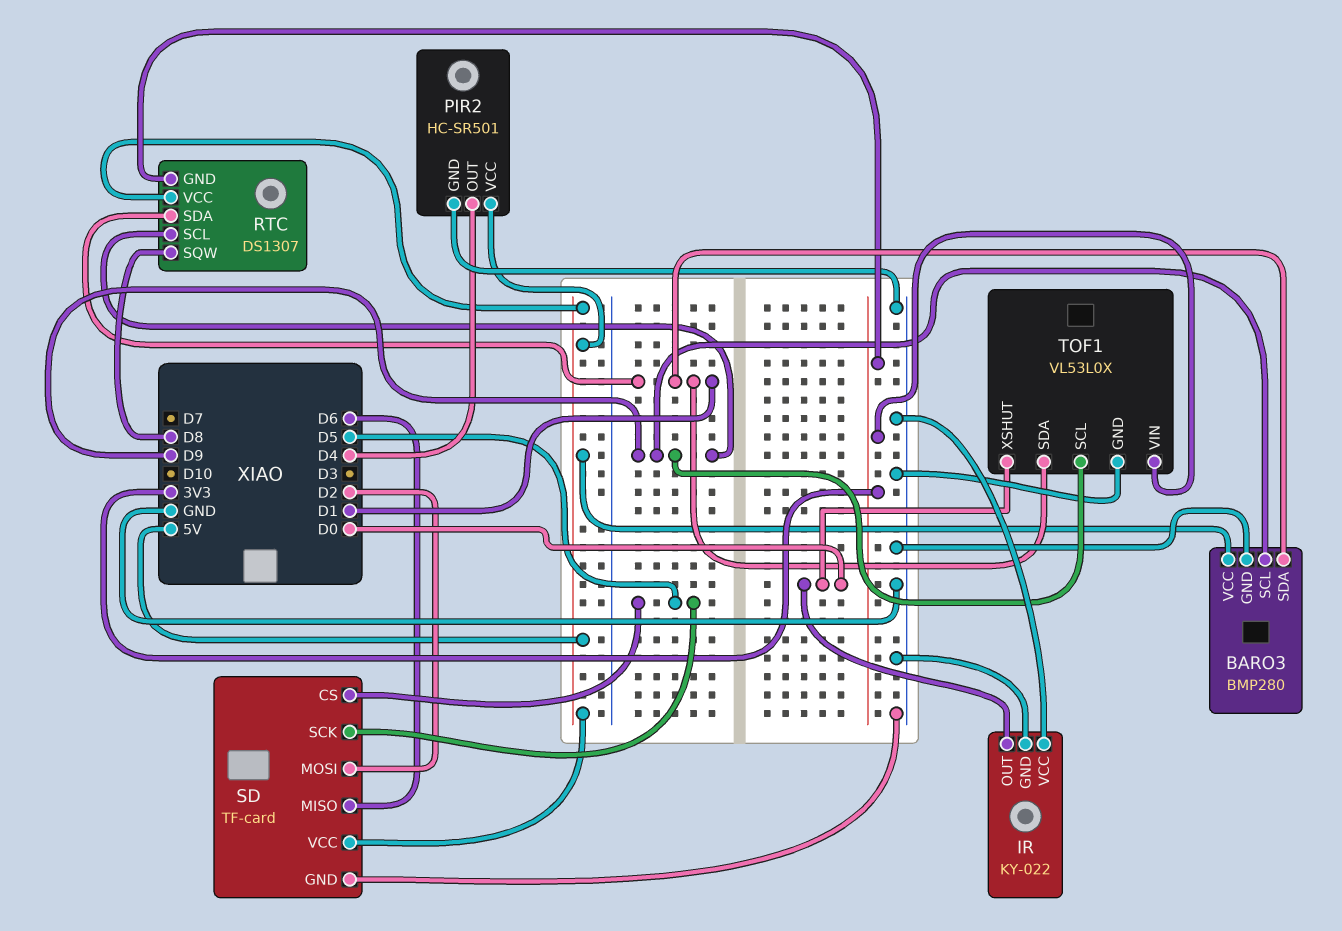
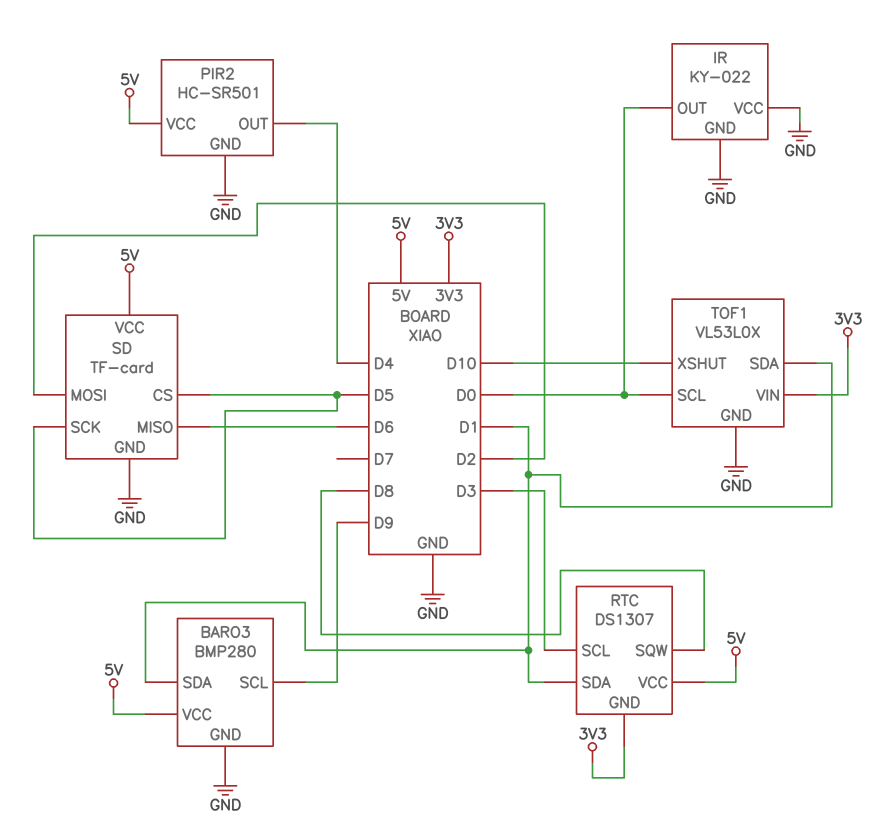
RTC pin SCL: D9 -> D3
TOF1 pin SCL: D9 -> D0
TOF1 pin XSHUT: D0 -> D10

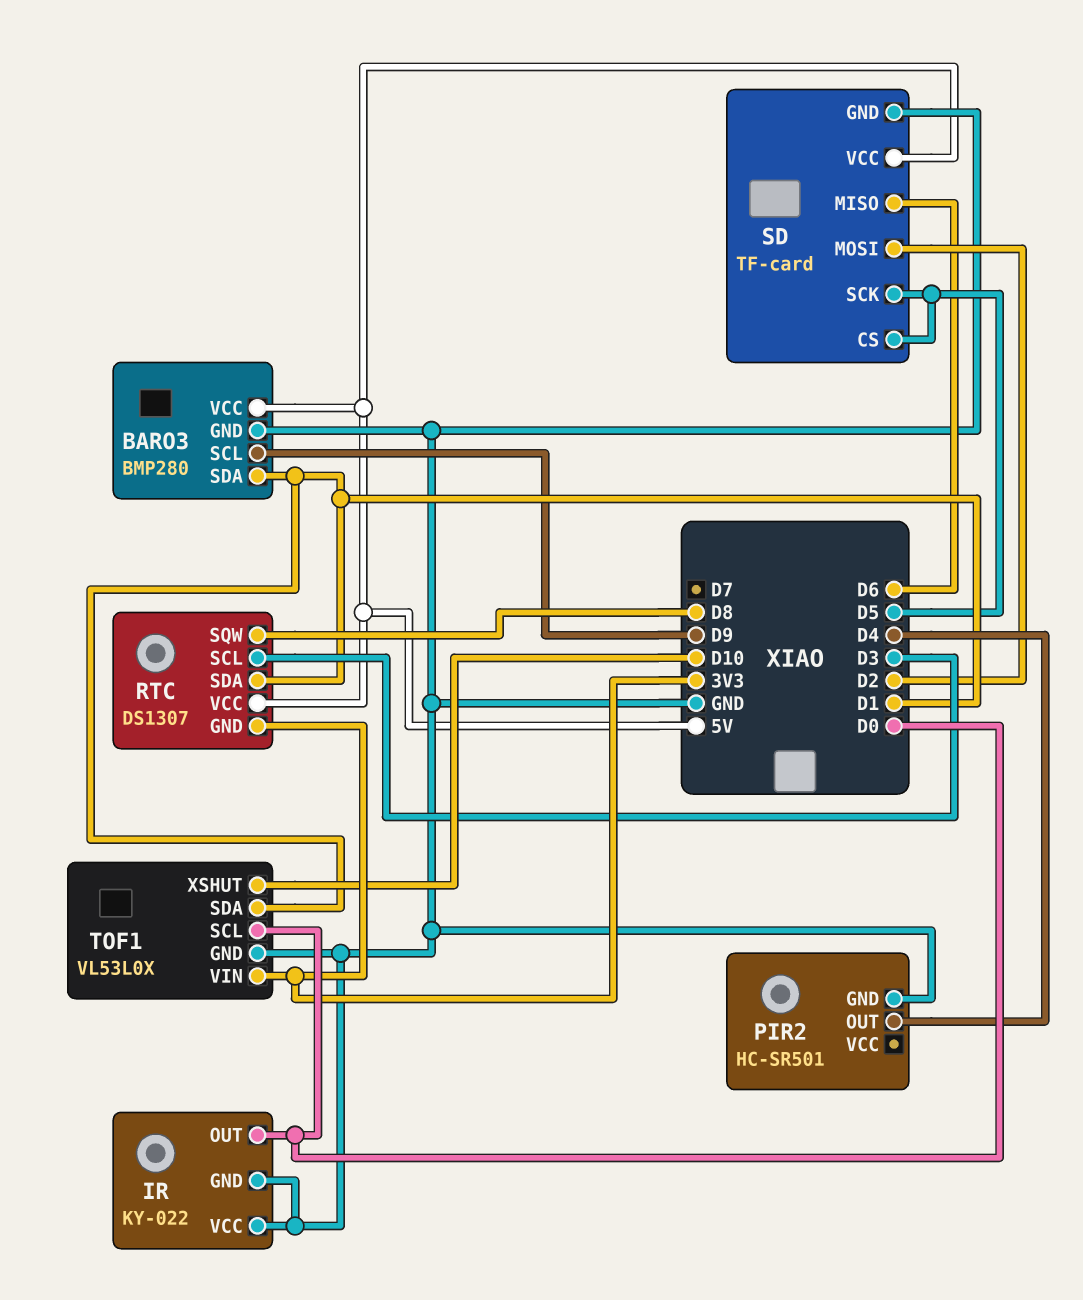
PIR2 pin VCC: 5V -> none

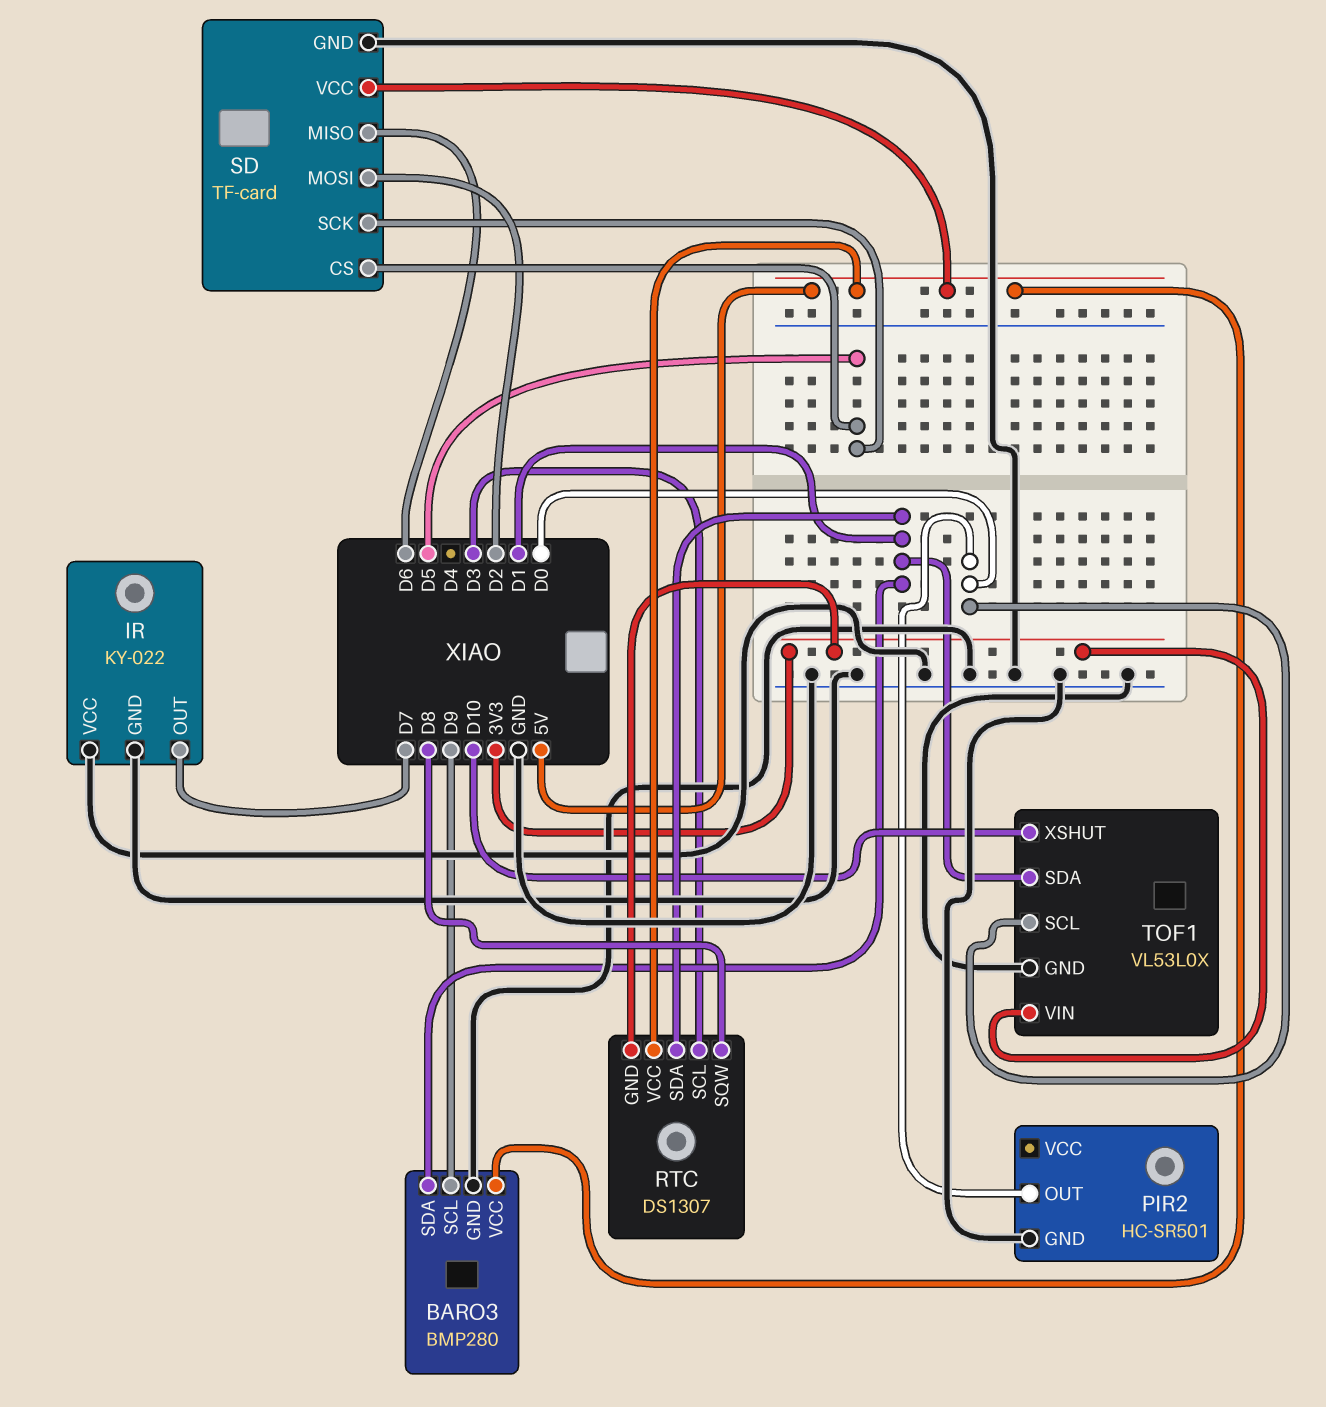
IR pin OUT: D0 -> D7
PIR2 pin OUT: D4 -> D0

